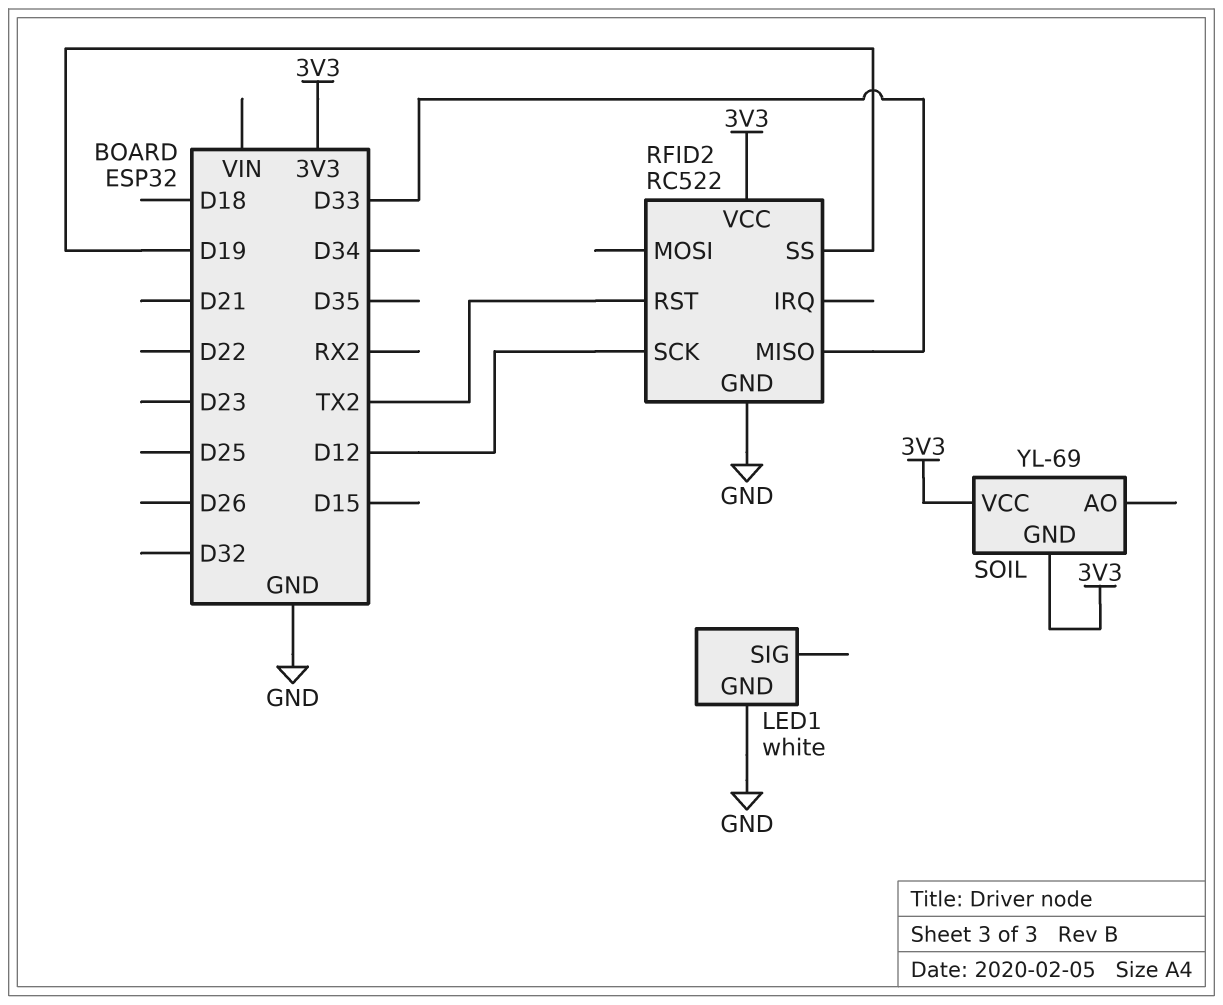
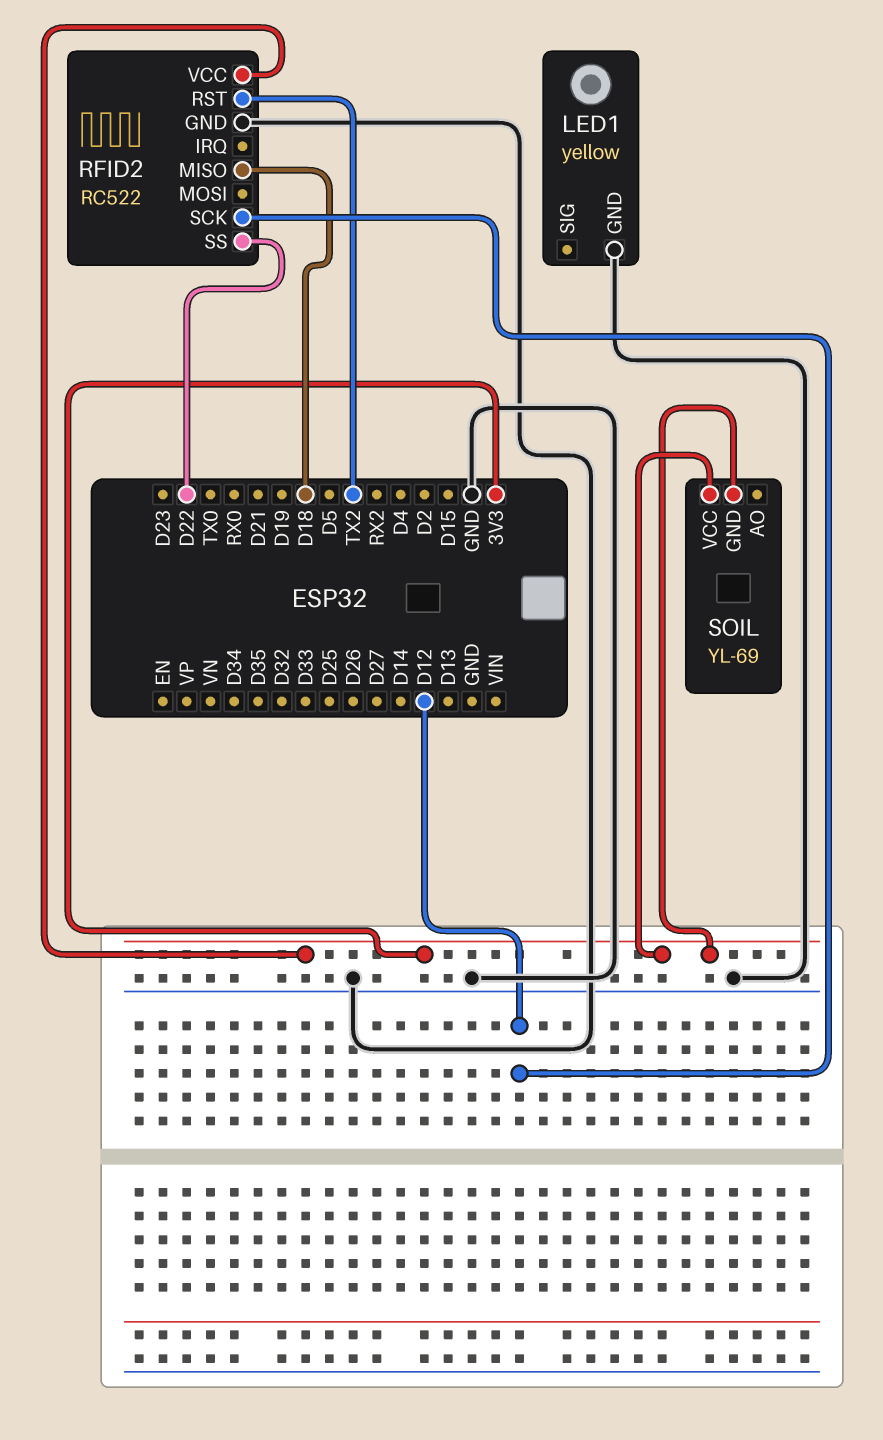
LED1: white -> yellow
RFID2 pin MISO: D33 -> D18
RFID2 pin SS: D19 -> D22

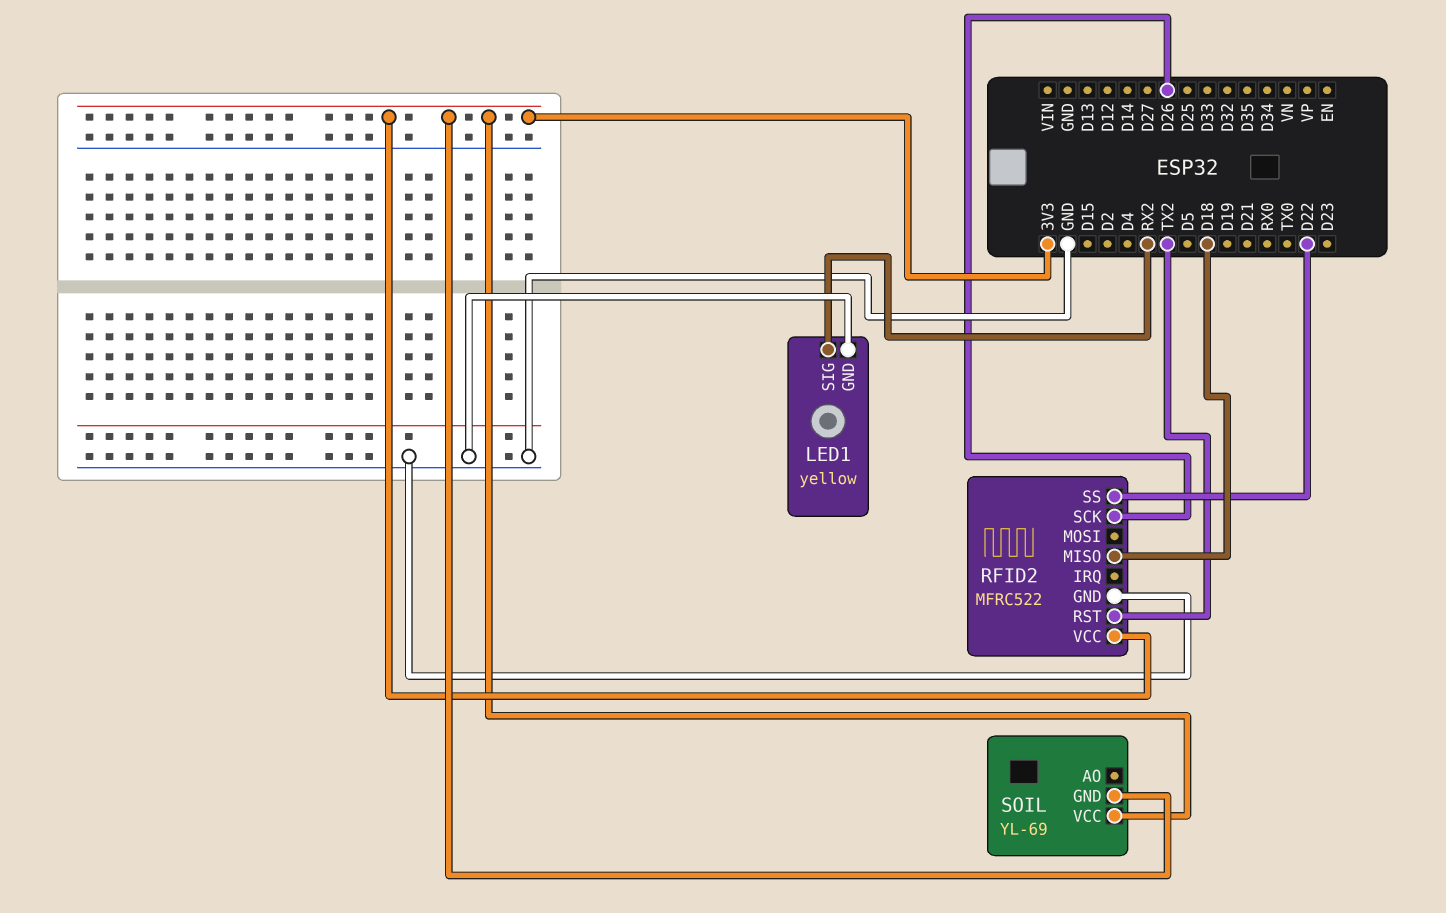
LED1 pin SIG: none -> RX2
RFID2: RC522 -> MFRC522
RFID2 pin SCK: D12 -> D26

